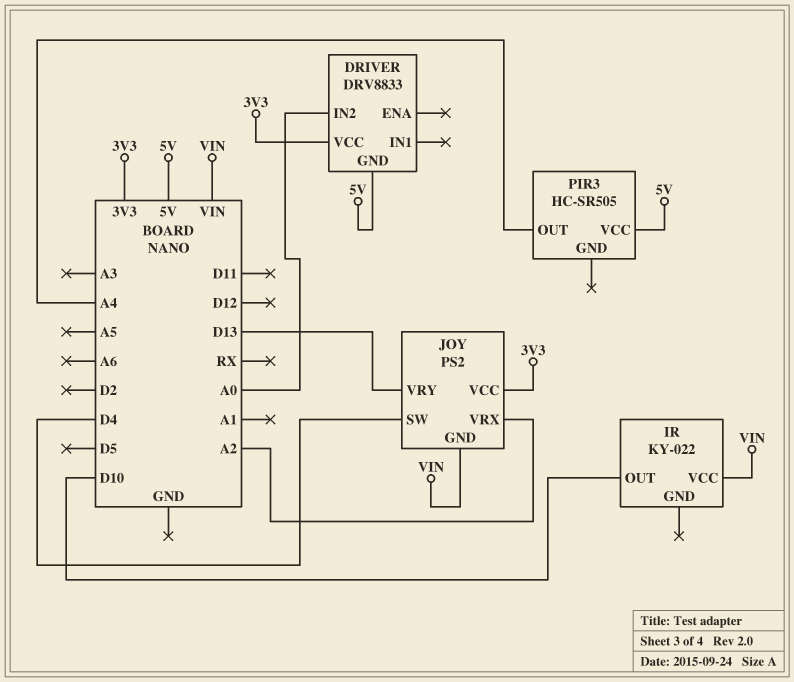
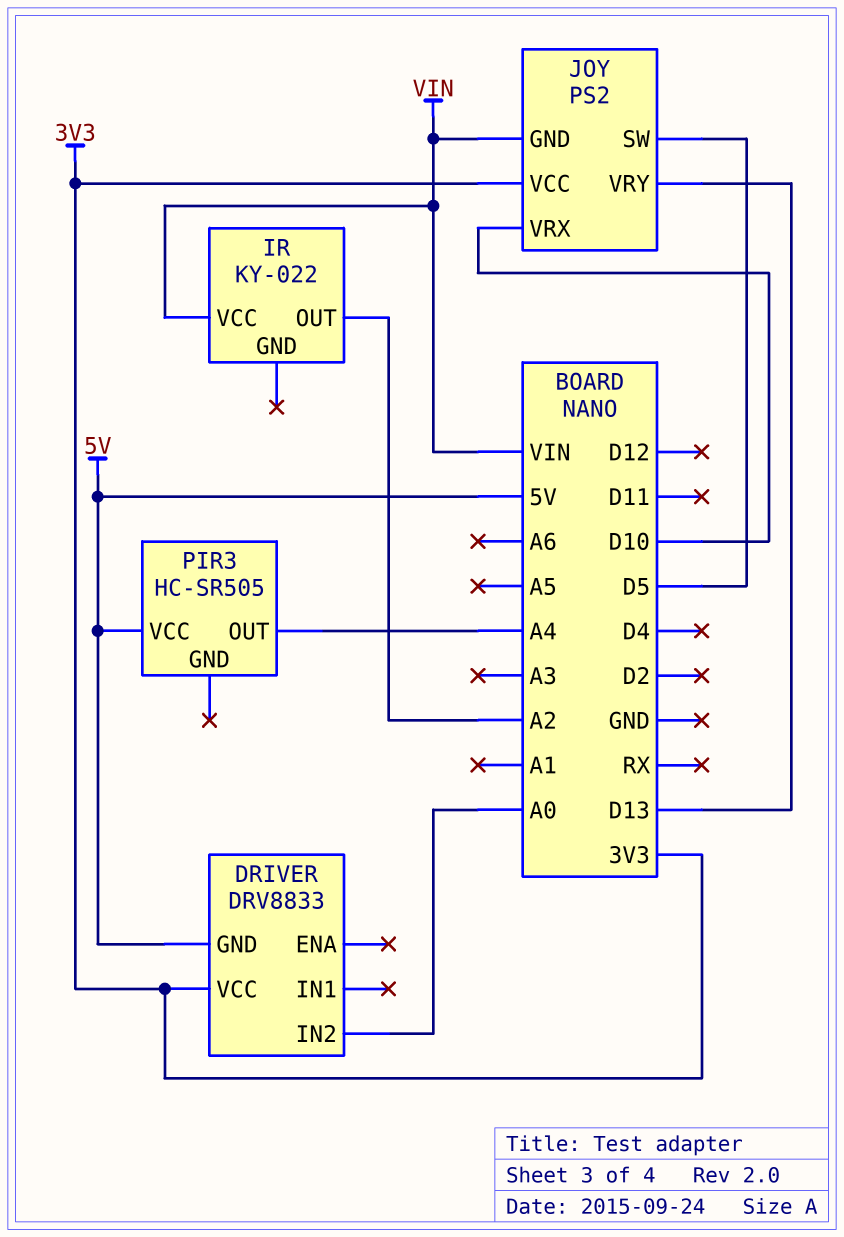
IR pin OUT: D10 -> A2
JOY pin SW: D4 -> D5
JOY pin VRX: A2 -> D10

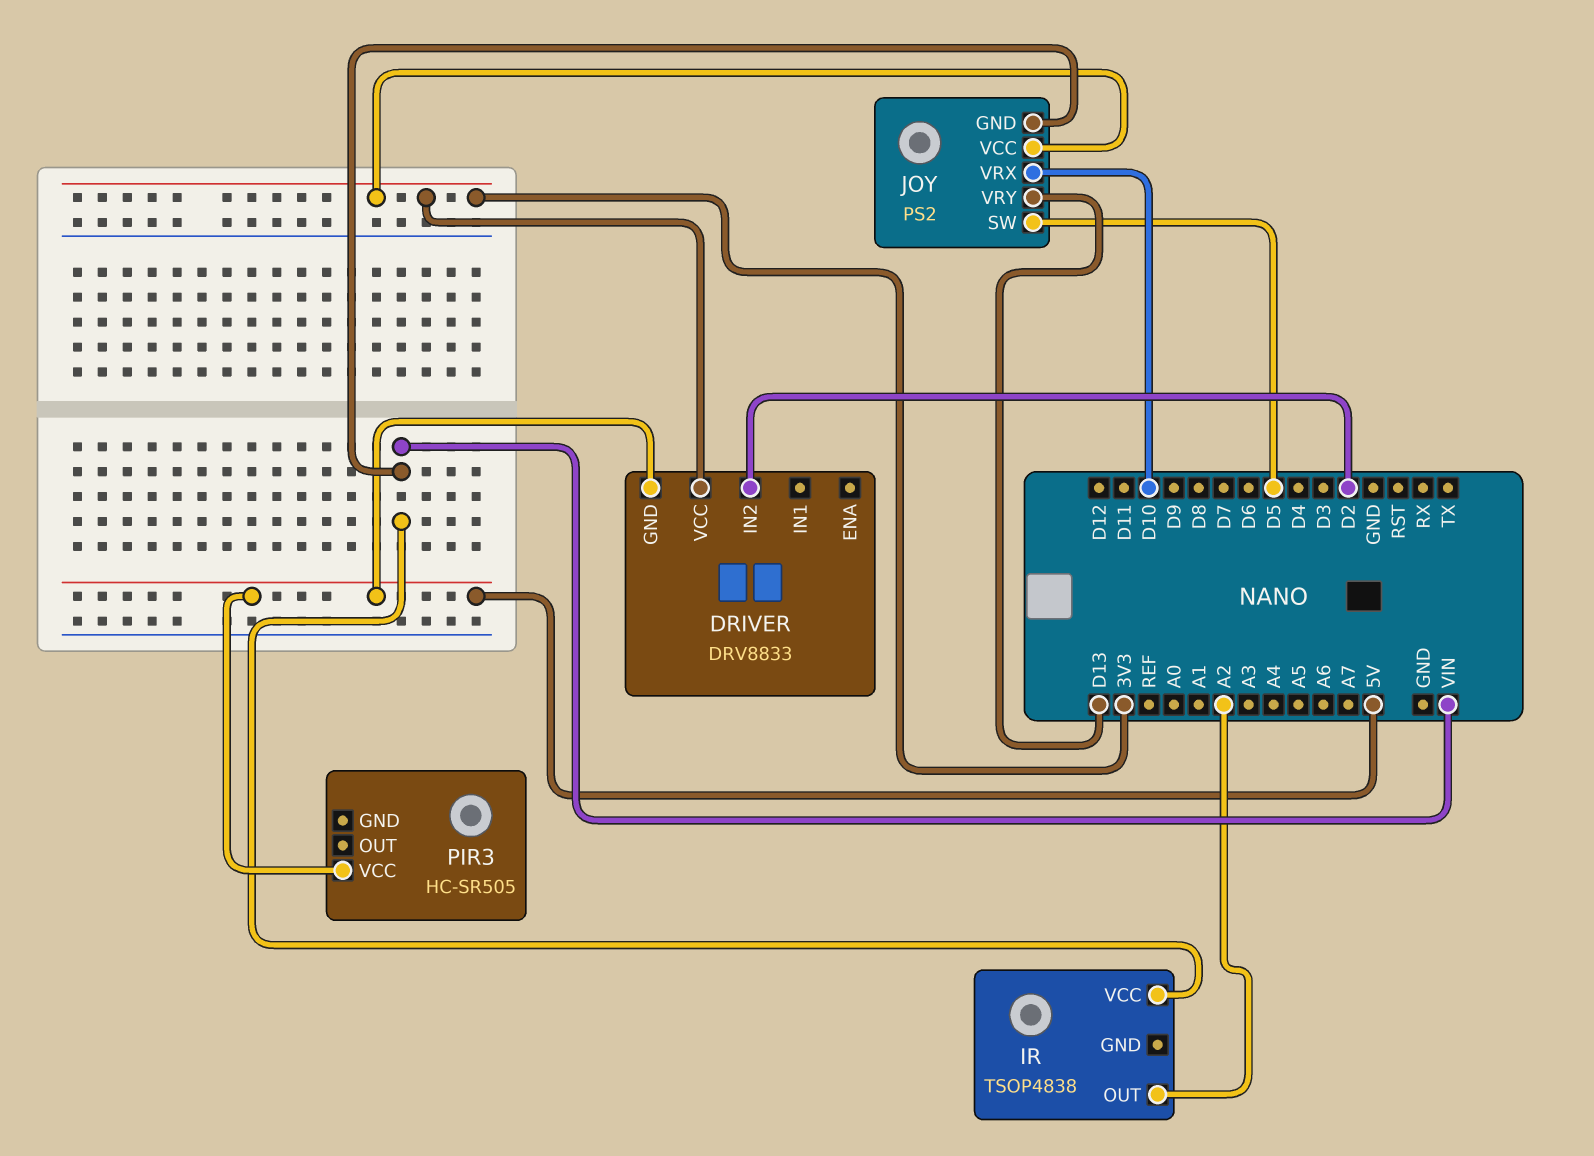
DRIVER pin IN2: A0 -> D2
IR: KY-022 -> TSOP4838
PIR3 pin OUT: A4 -> none

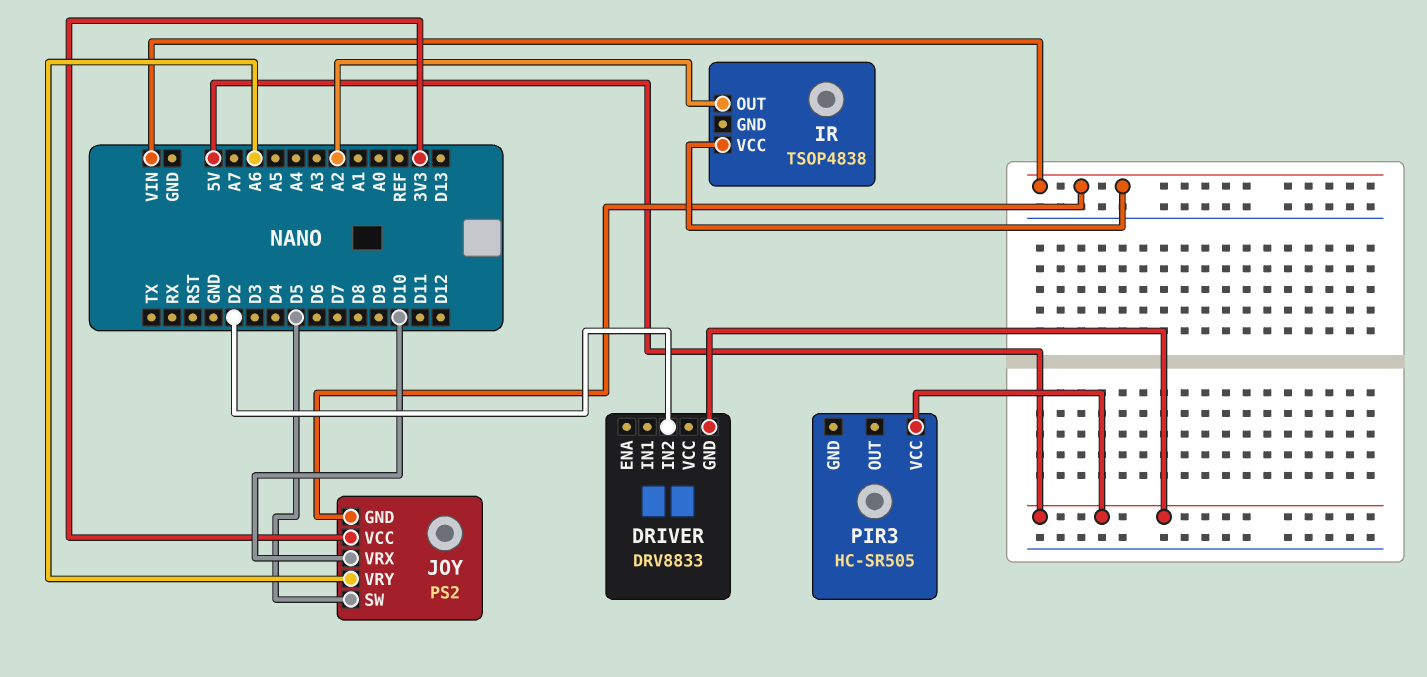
DRIVER pin VCC: 3V3 -> none
JOY pin VRY: D13 -> A6

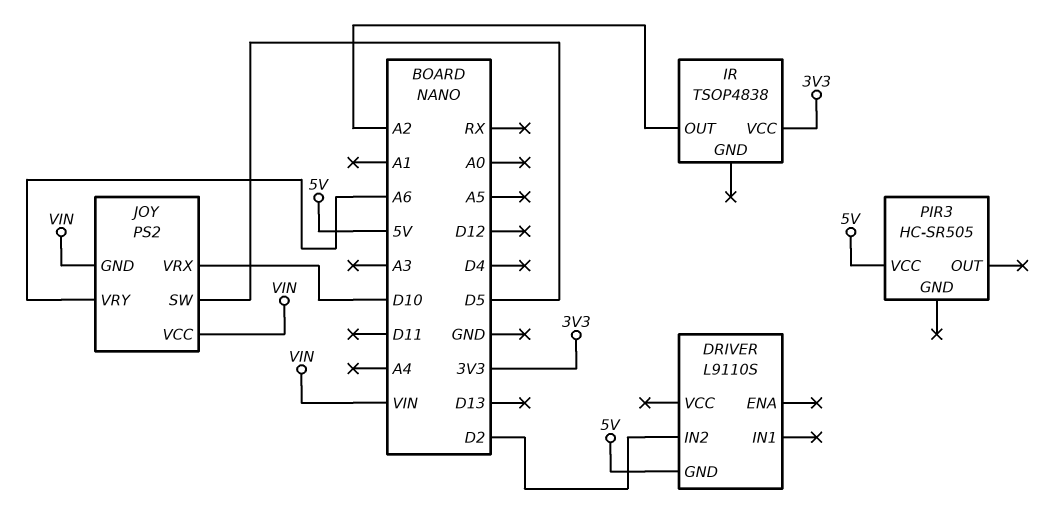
DRIVER: DRV8833 -> L9110S
IR pin VCC: VIN -> 3V3
JOY pin VCC: 3V3 -> VIN

